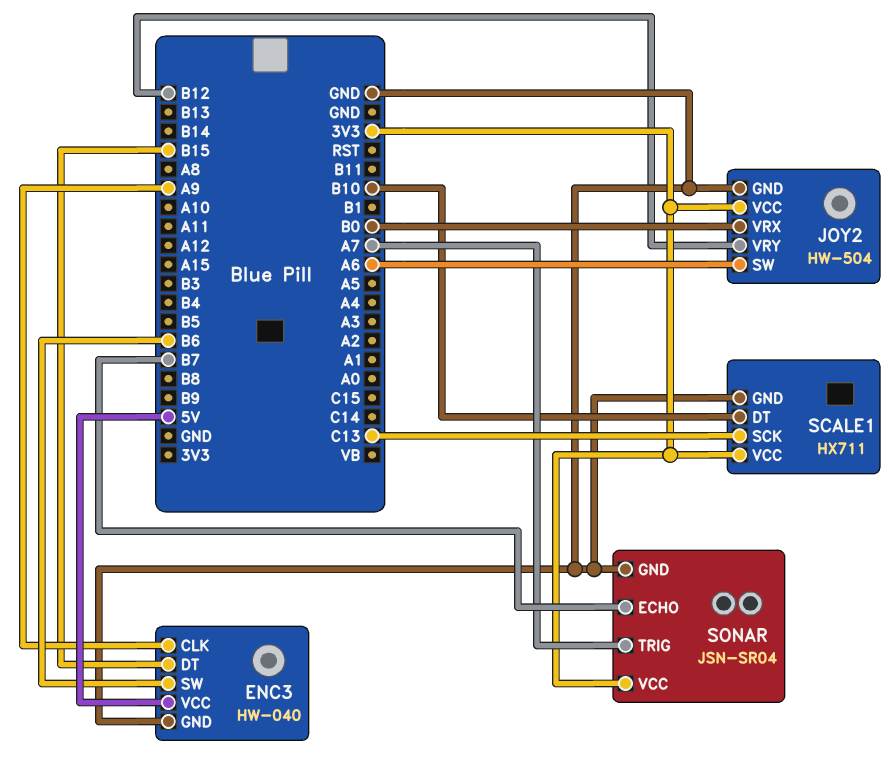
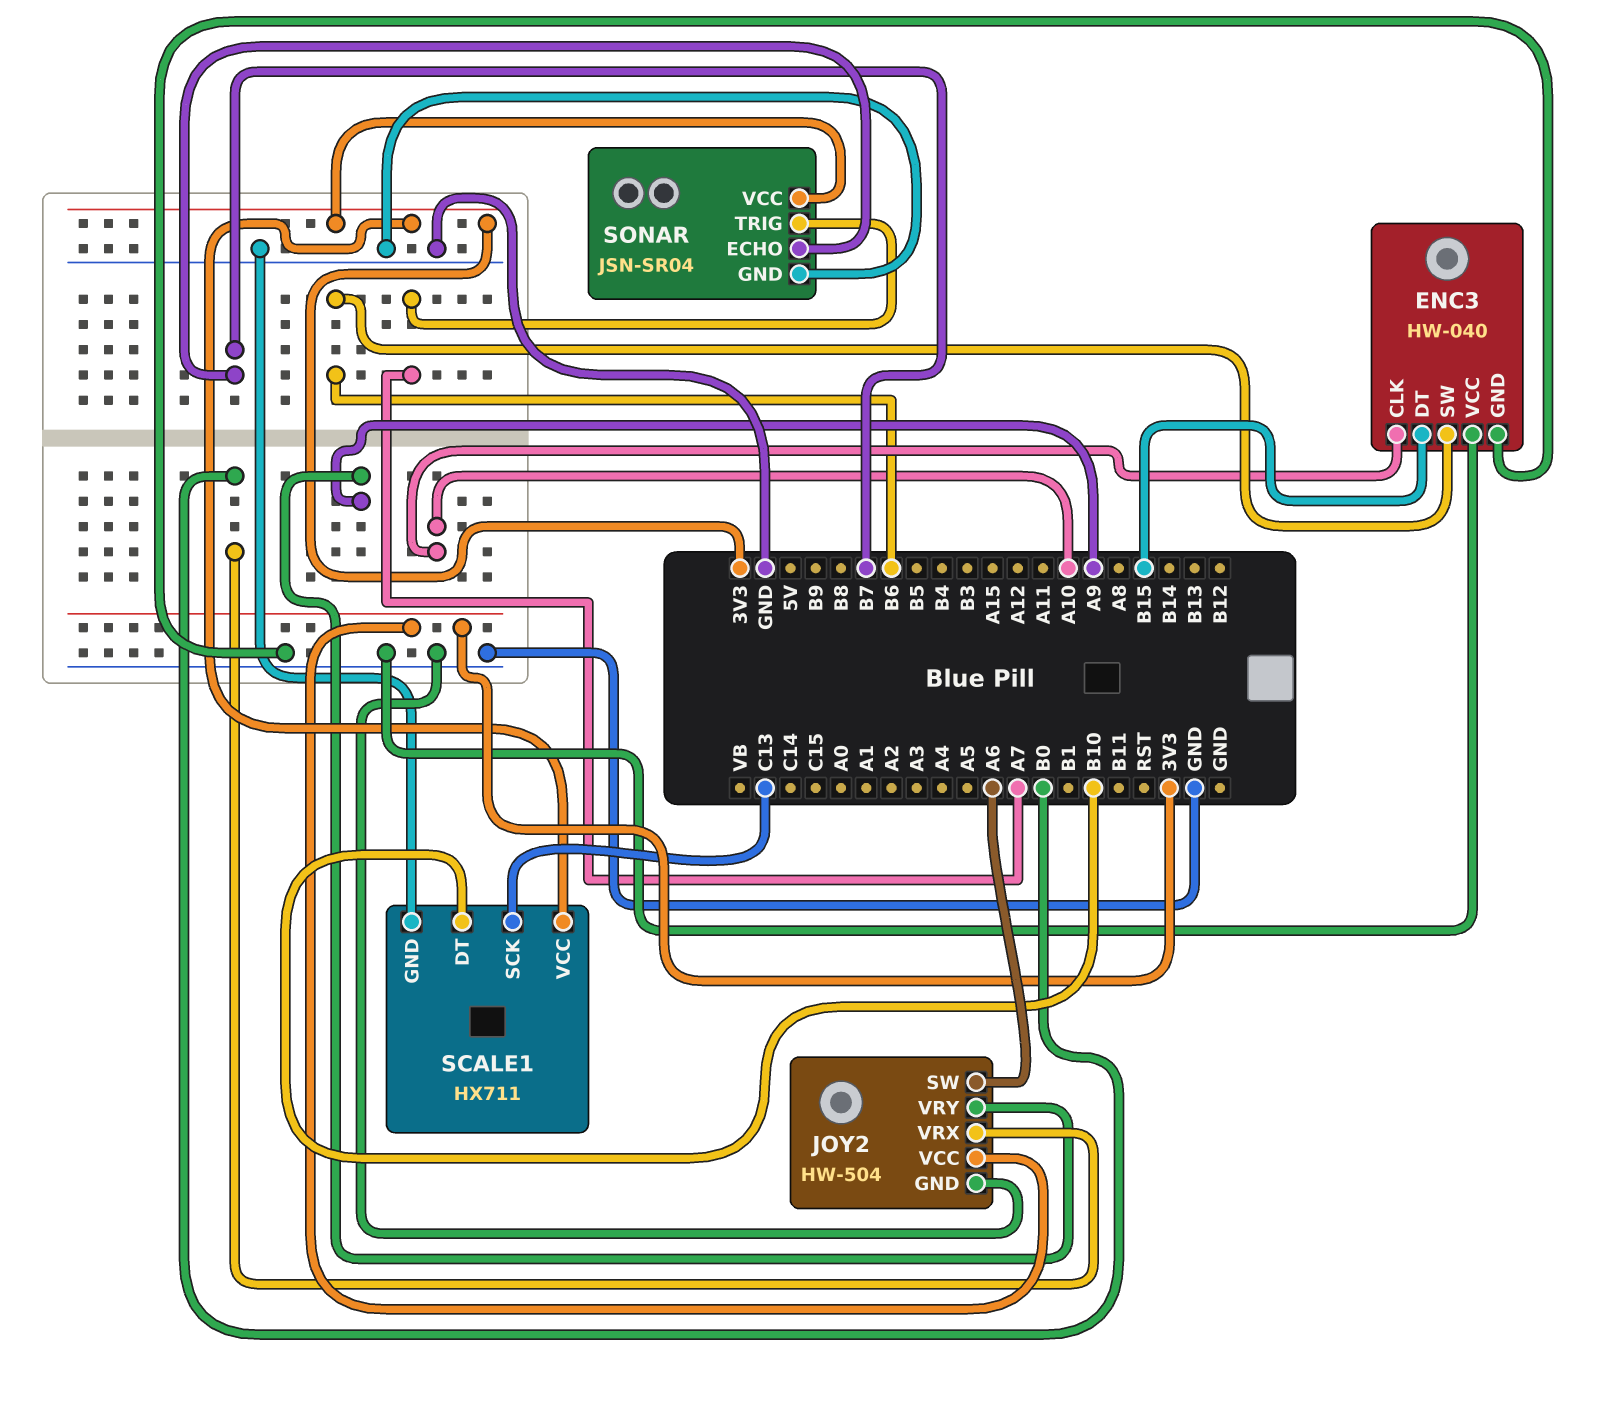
ENC3 pin CLK: A9 -> A10
ENC3 pin VCC: 5V -> GND
JOY2 pin VRY: B12 -> A9

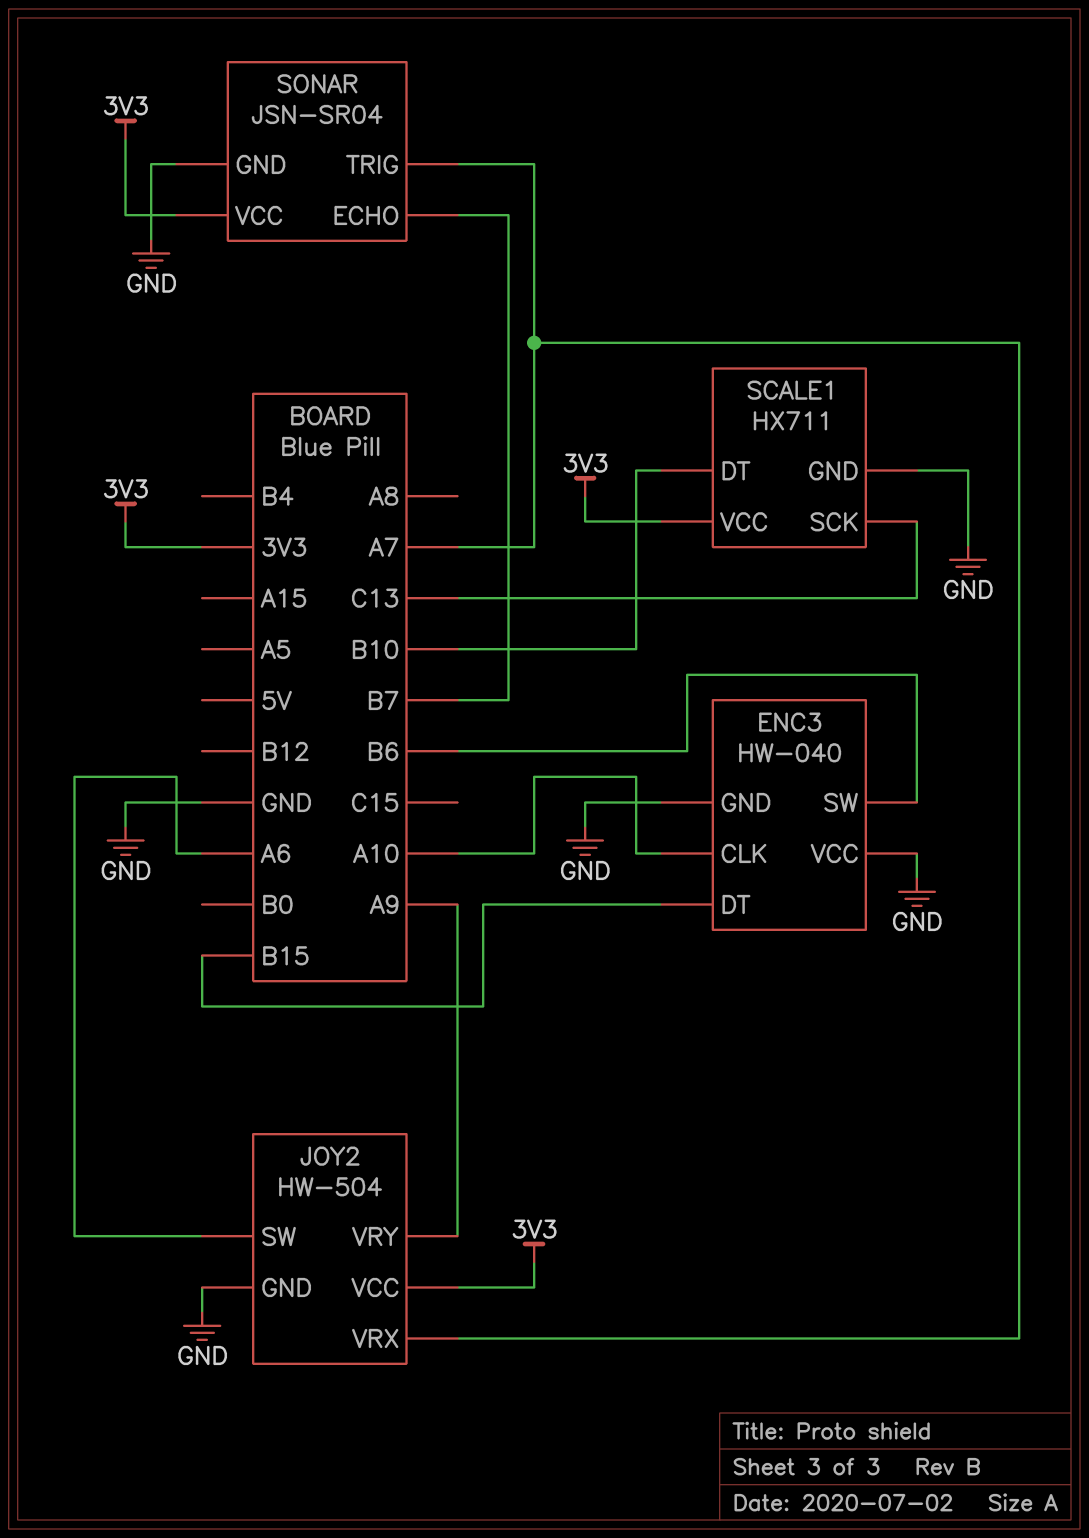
JOY2 pin VRX: B0 -> A7

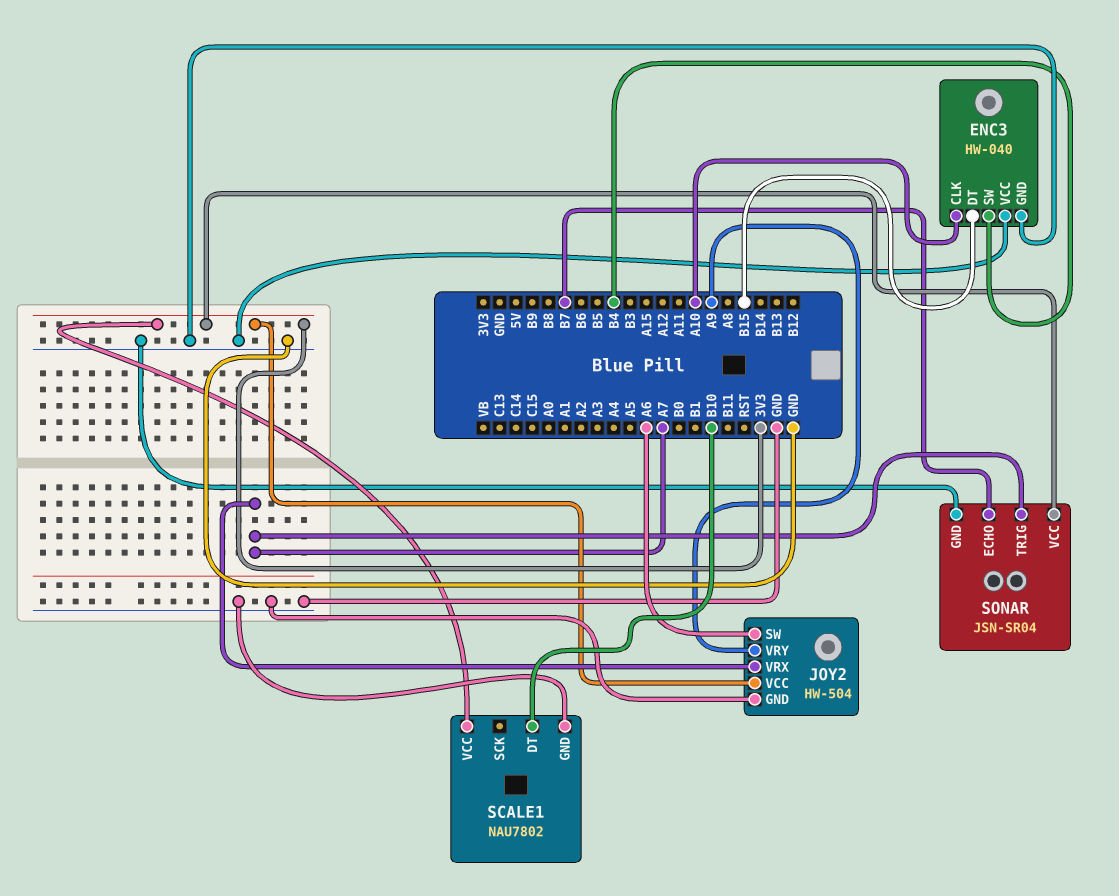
ENC3 pin SW: B6 -> B4
SCALE1: HX711 -> NAU7802
SCALE1 pin SCK: C13 -> none

